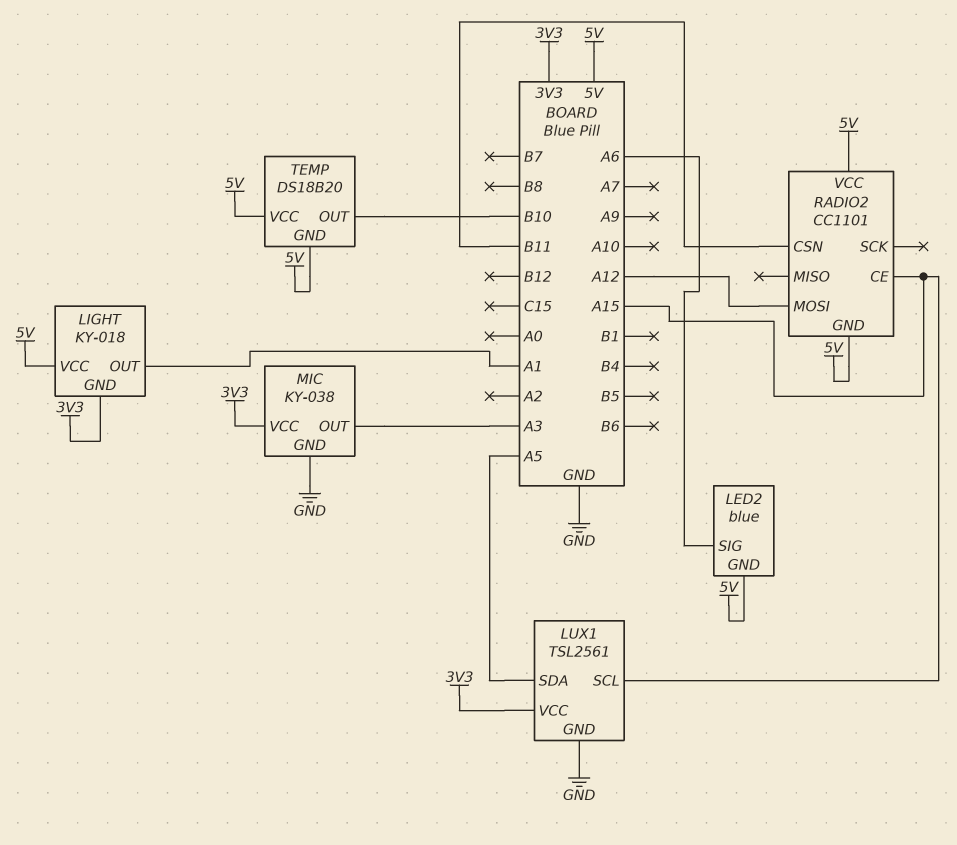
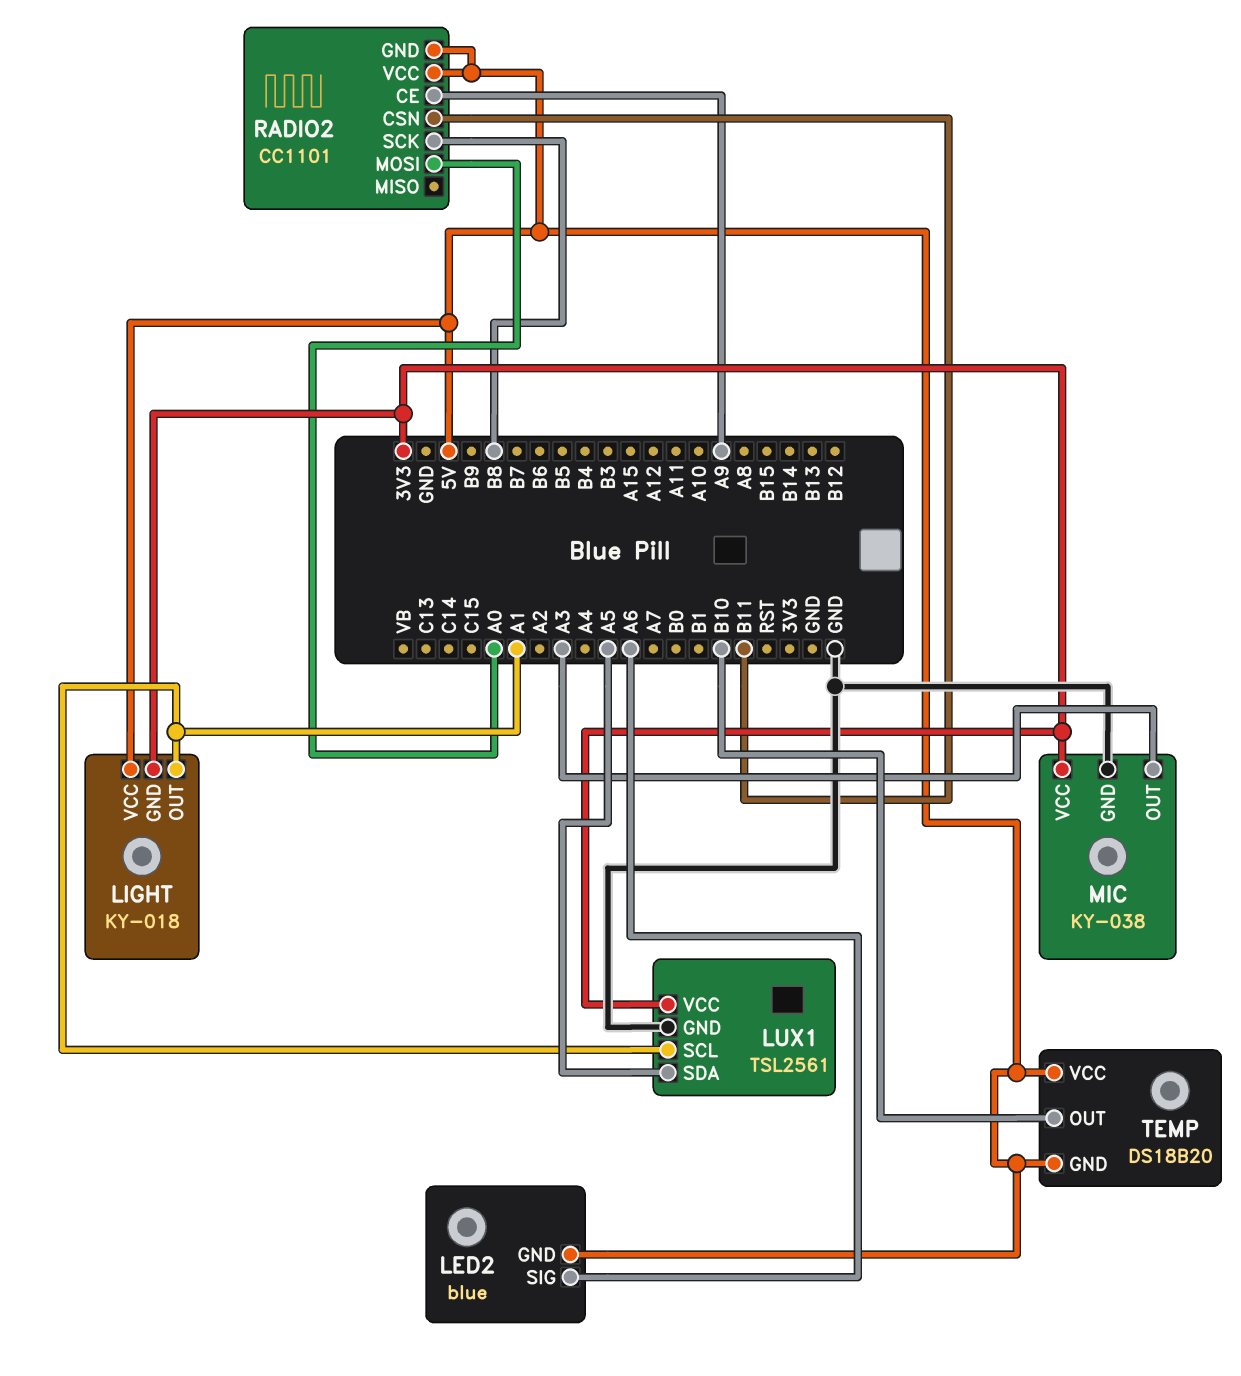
LUX1 pin SCL: A15 -> A1
RADIO2 pin CE: A15 -> A9
RADIO2 pin MOSI: A12 -> A0
RADIO2 pin SCK: none -> B8

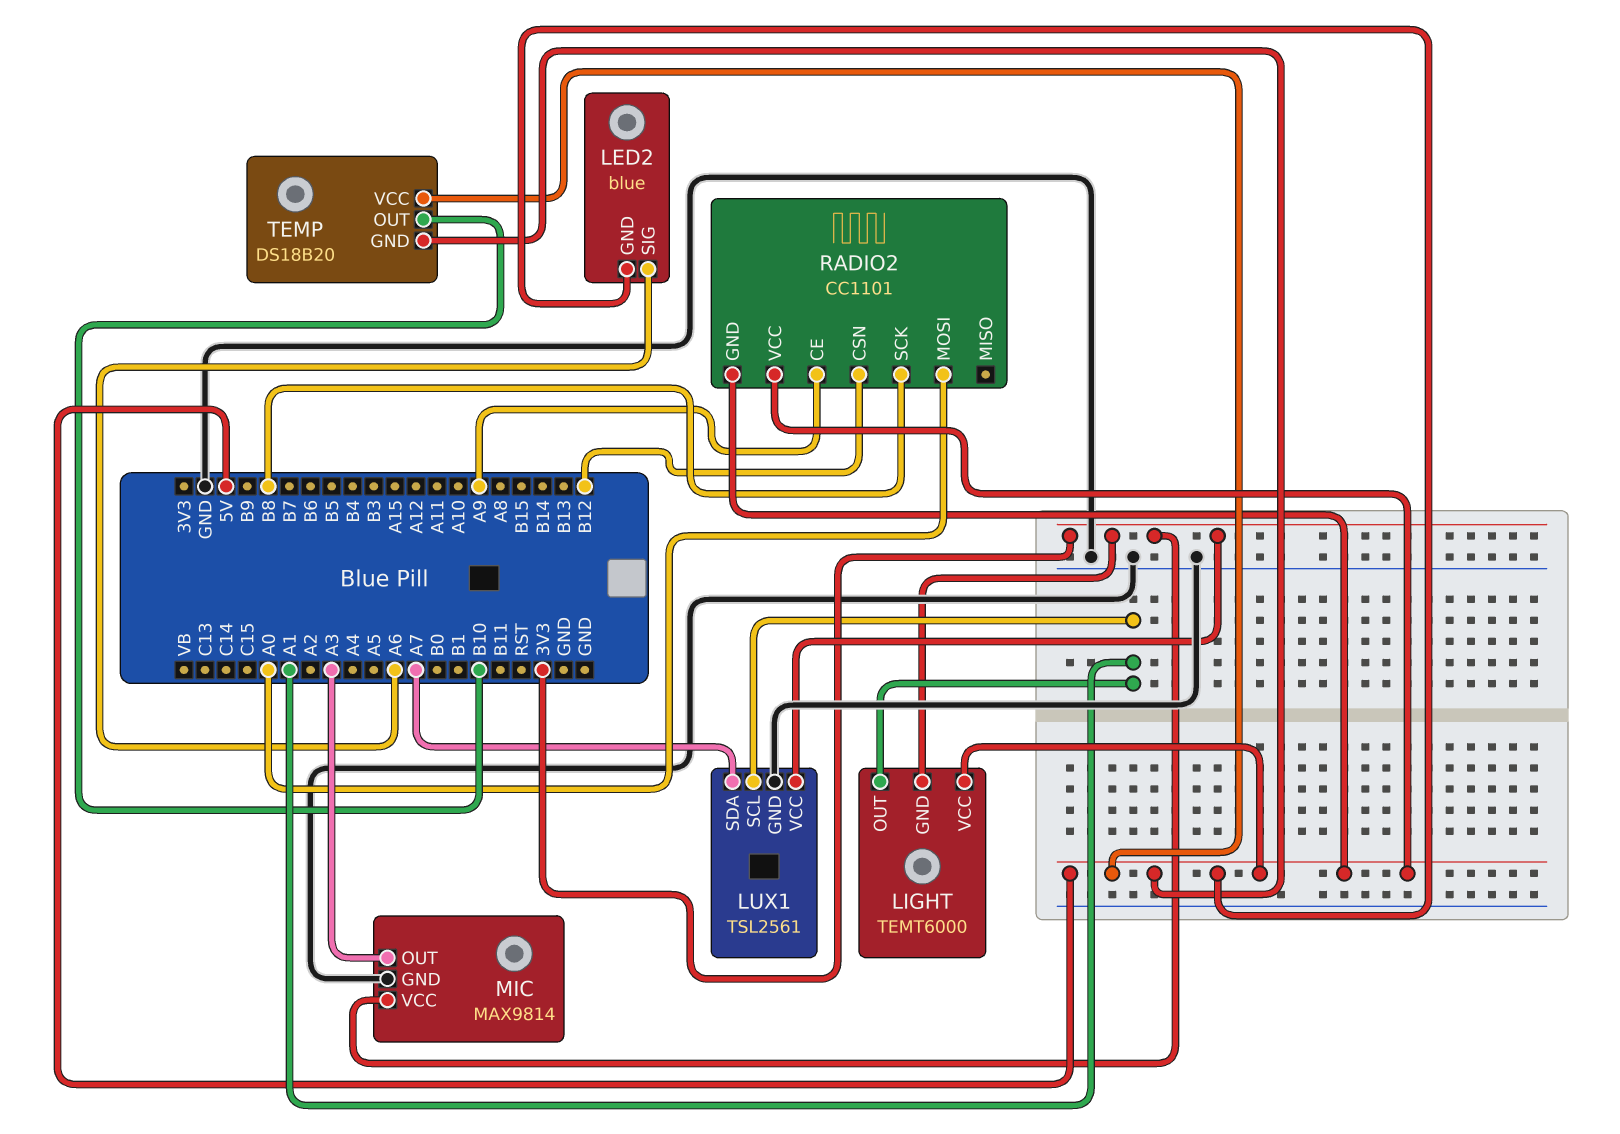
LIGHT: KY-018 -> TEMT6000
LUX1 pin SDA: A5 -> A7
MIC: KY-038 -> MAX9814
RADIO2 pin CSN: B11 -> B12

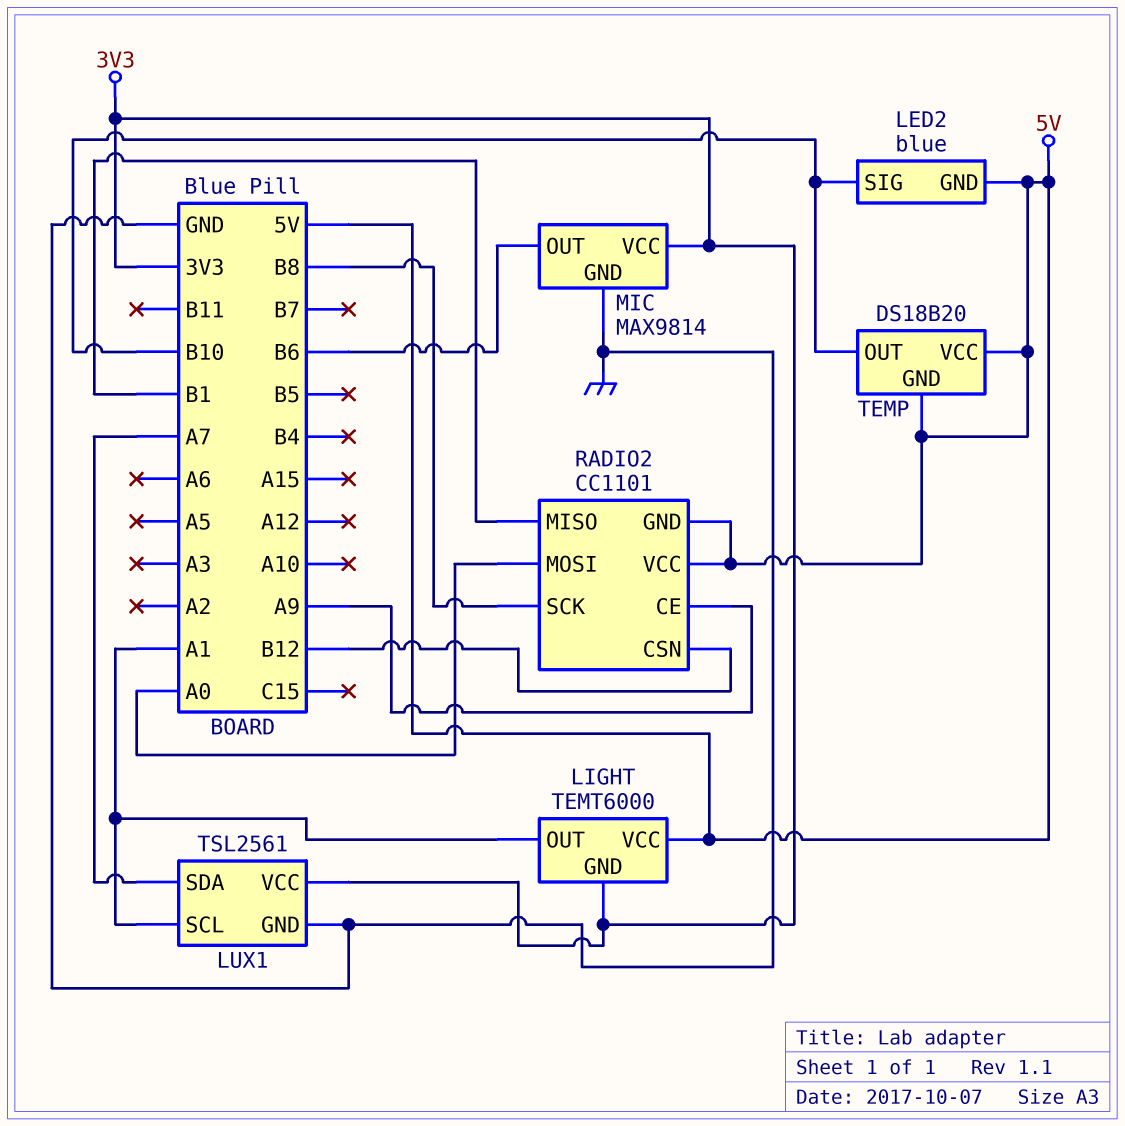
LED2 pin SIG: A6 -> B10
MIC pin OUT: A3 -> B6
RADIO2 pin MISO: none -> B1

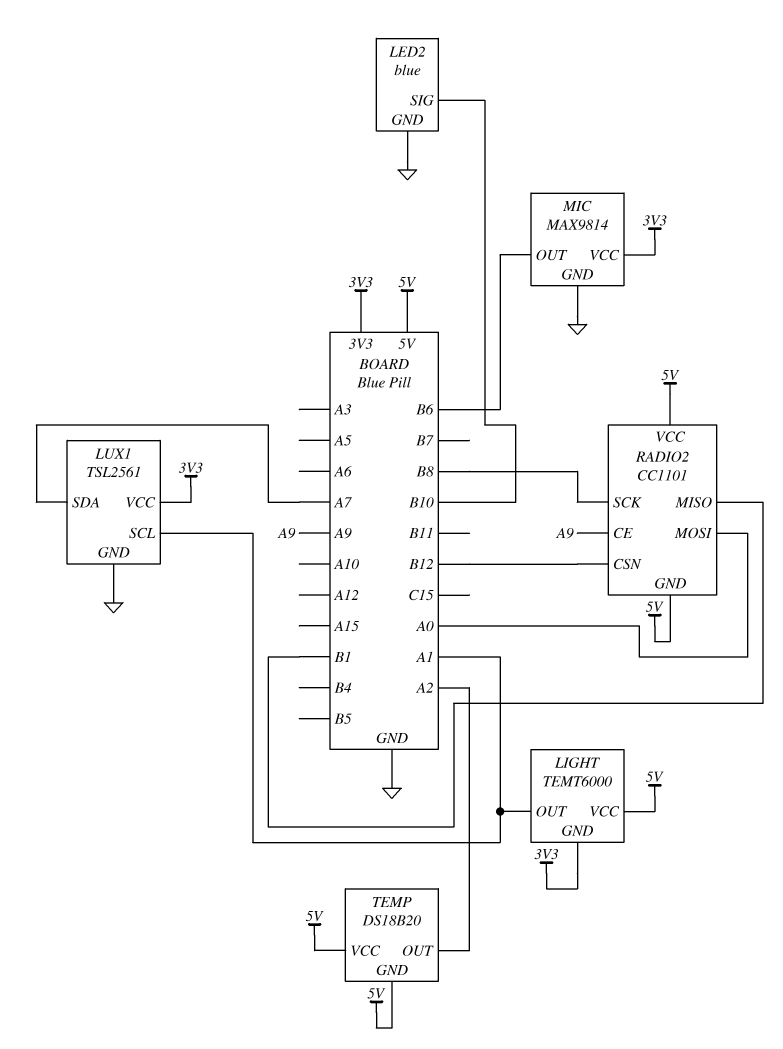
LED2 pin GND: 5V -> GND
TEMP pin OUT: B10 -> A2

